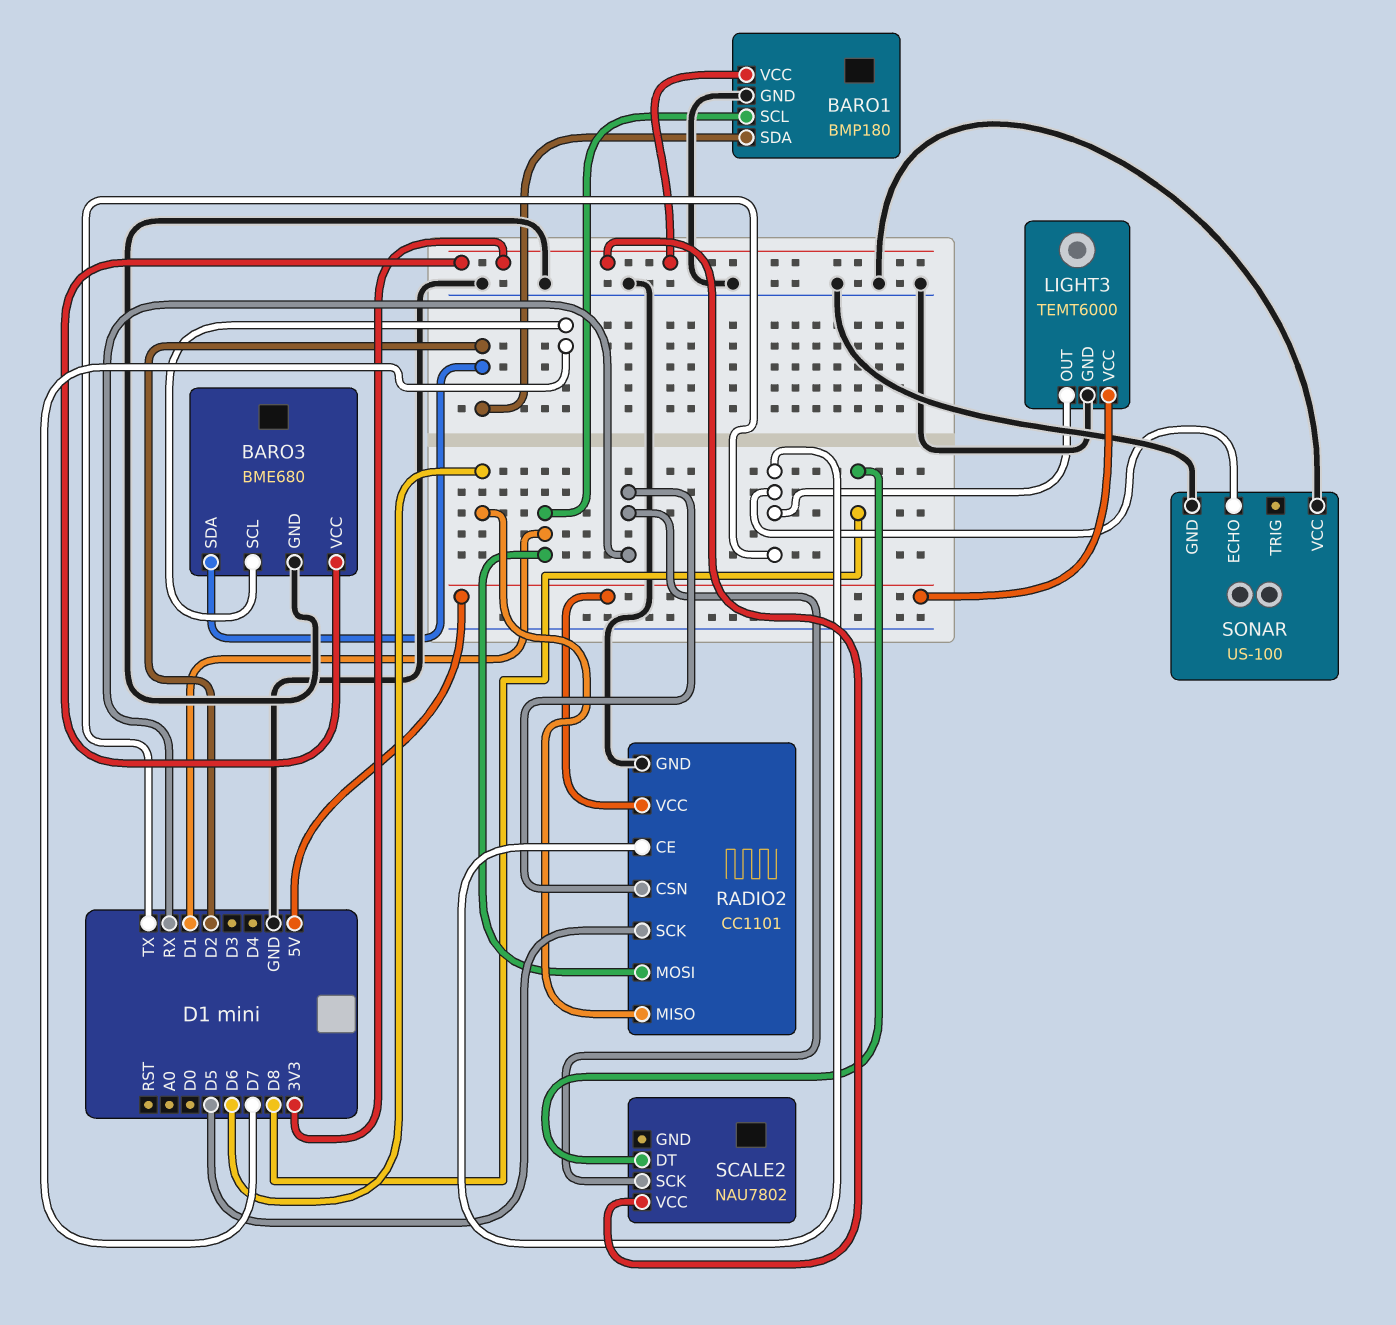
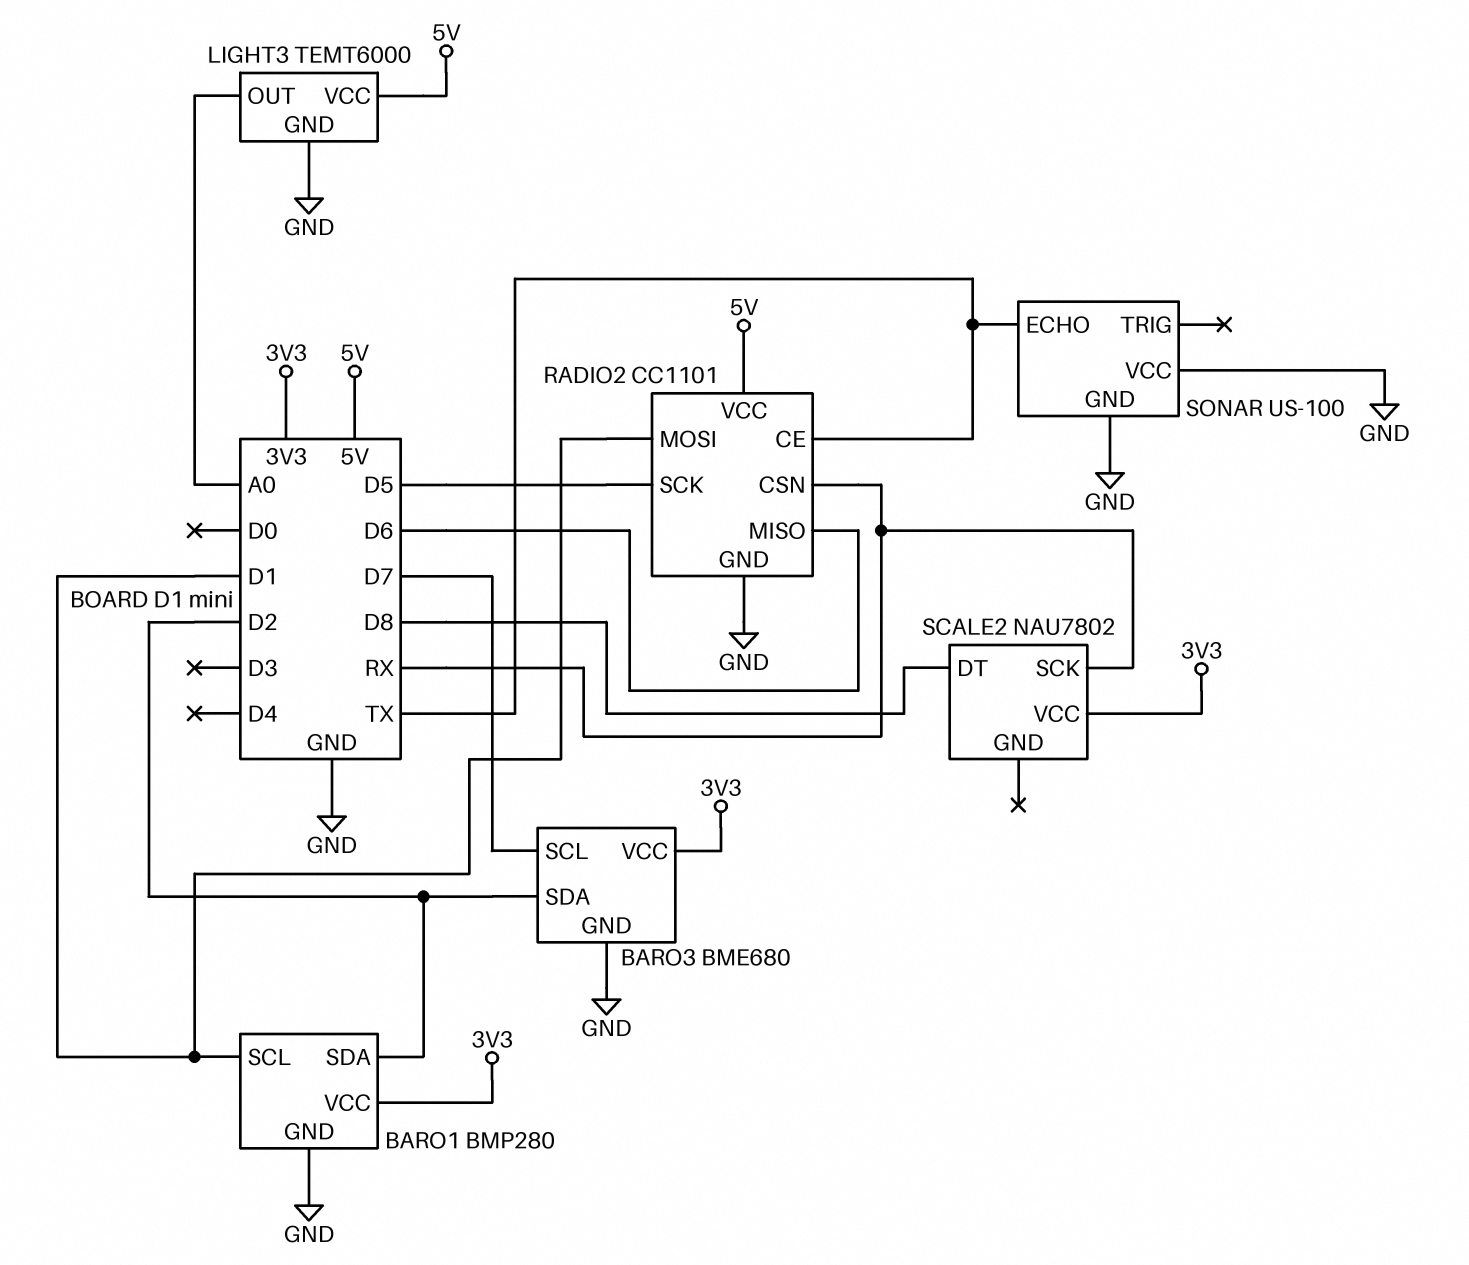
BARO1: BMP180 -> BMP280
LIGHT3 pin OUT: TX -> A0

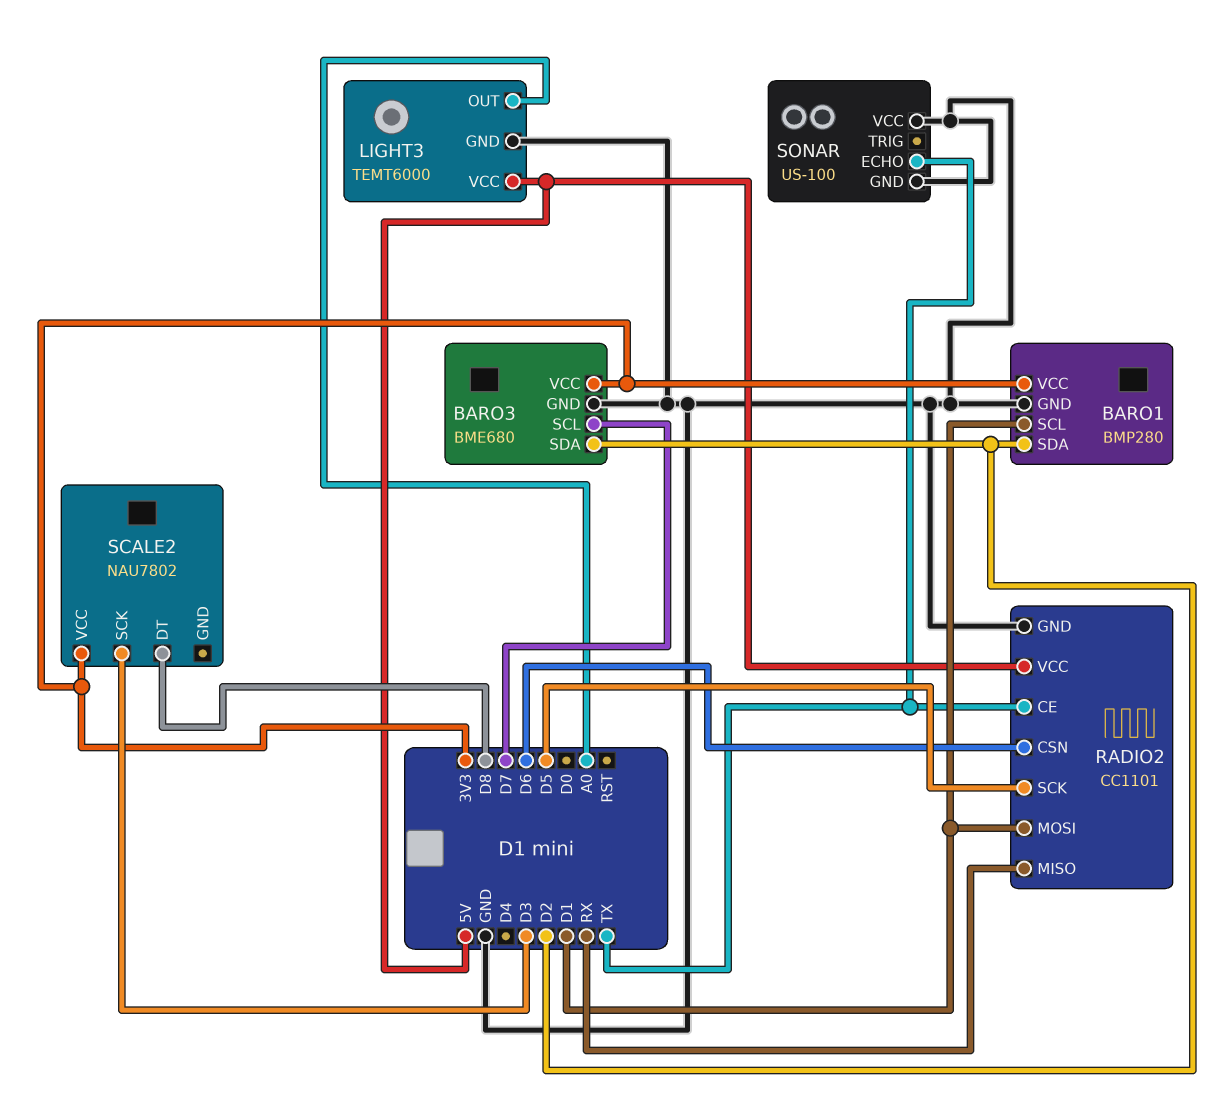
RADIO2 pin CSN: RX -> D6
RADIO2 pin MISO: D6 -> RX
SCALE2 pin SCK: RX -> D3

